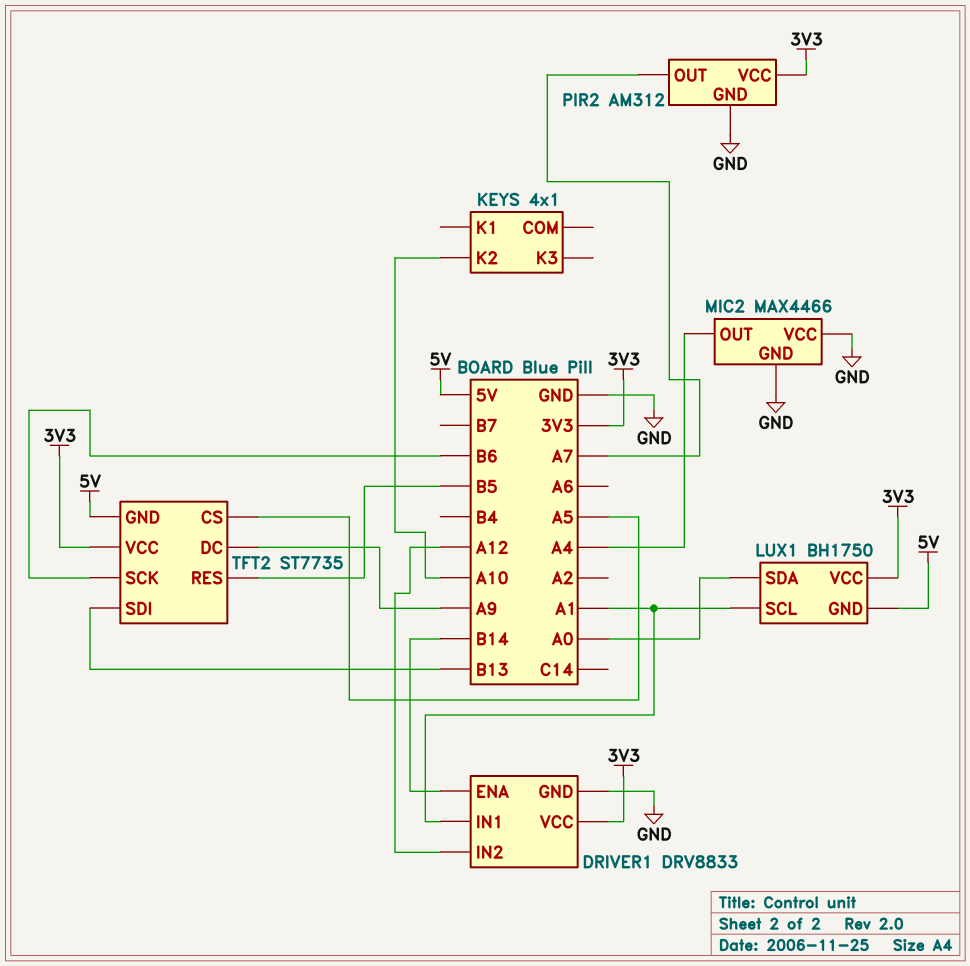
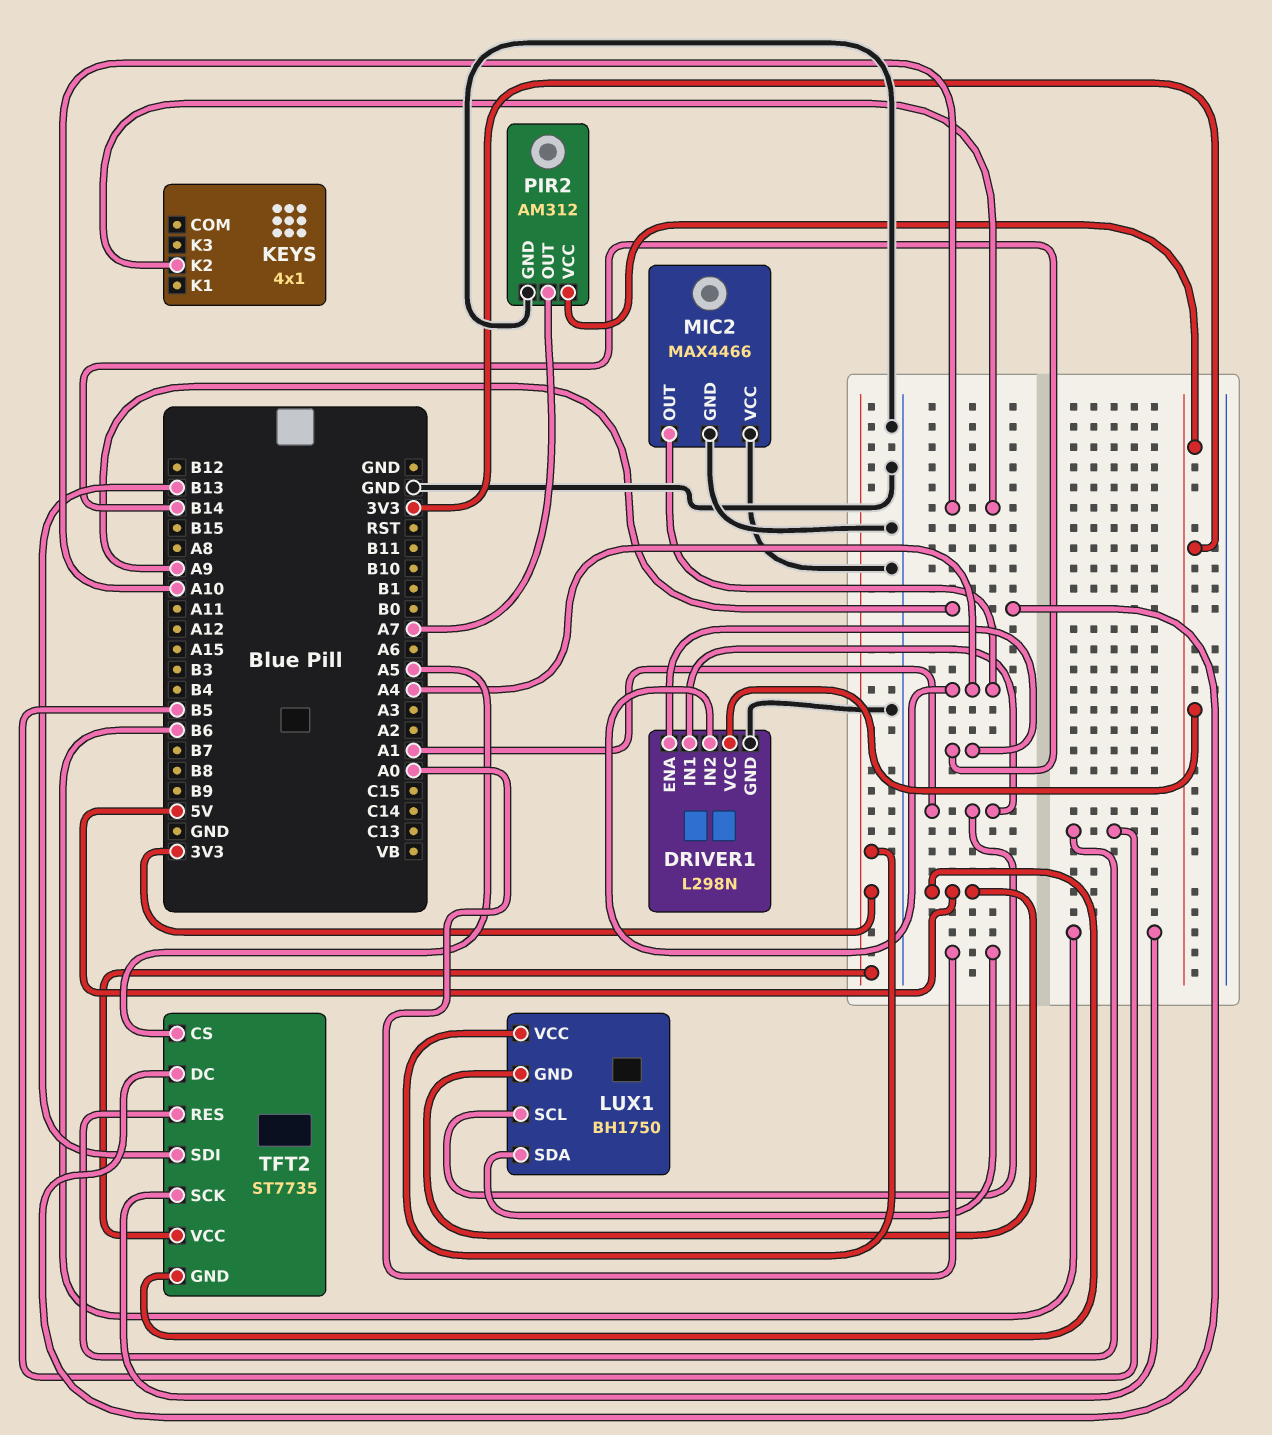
DRIVER1: DRV8833 -> L298N
DRIVER1 pin IN2: A12 -> A4

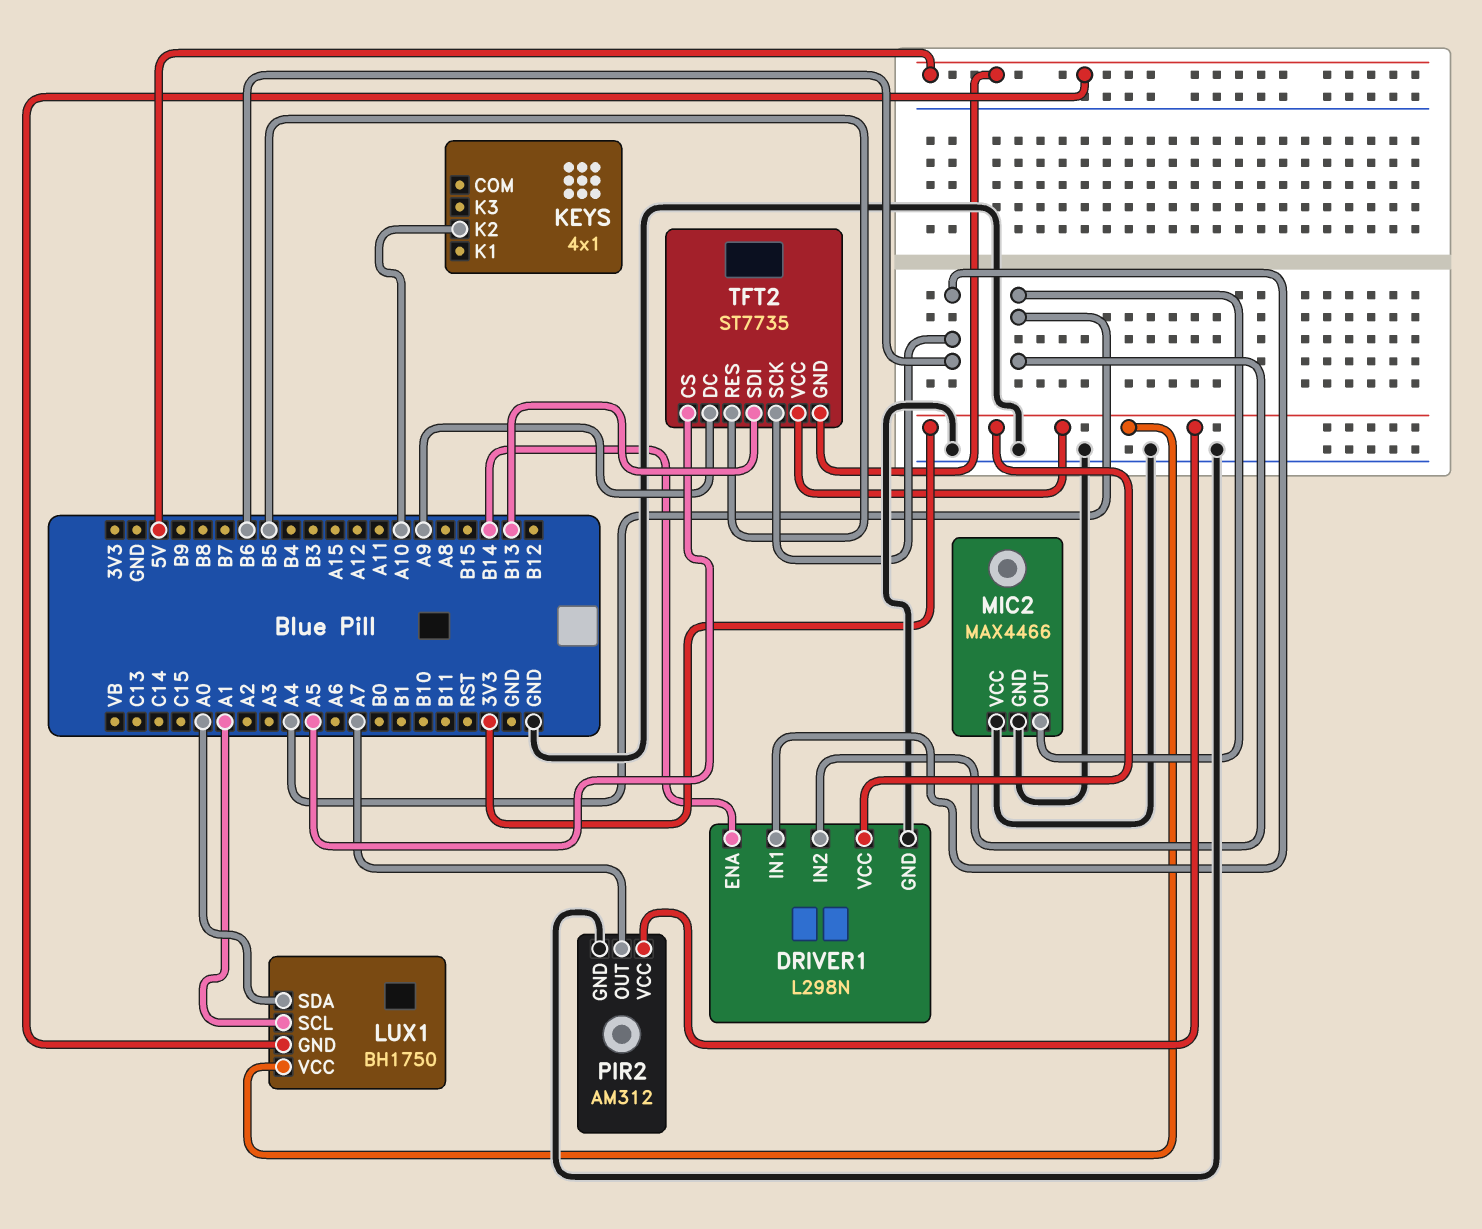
DRIVER1 pin IN1: A1 -> B6

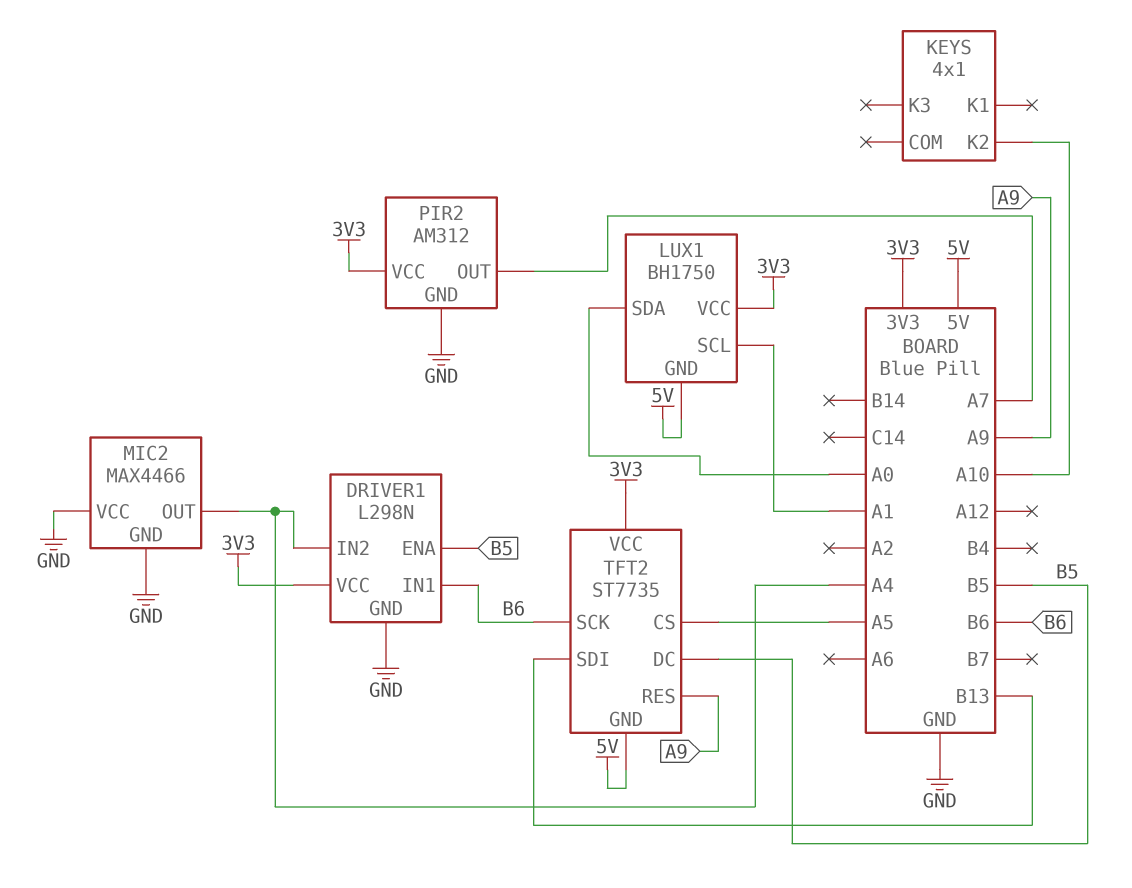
DRIVER1 pin ENA: B14 -> B5
TFT2 pin DC: A9 -> B5
TFT2 pin RES: B5 -> A9

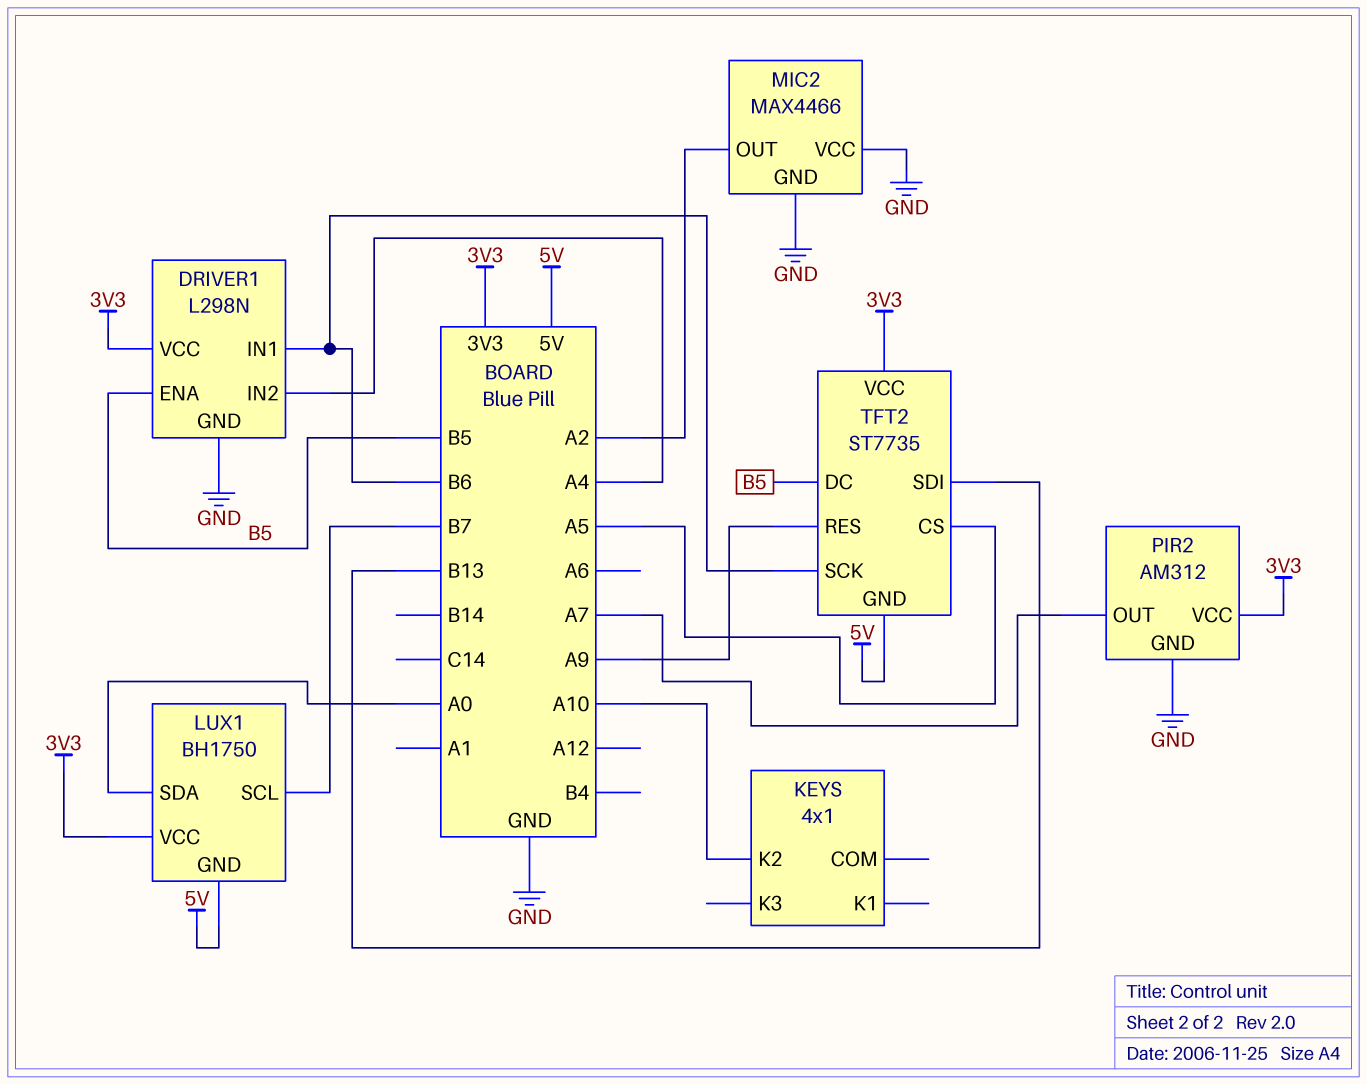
LUX1 pin SCL: A1 -> B7
MIC2 pin OUT: A4 -> A2

